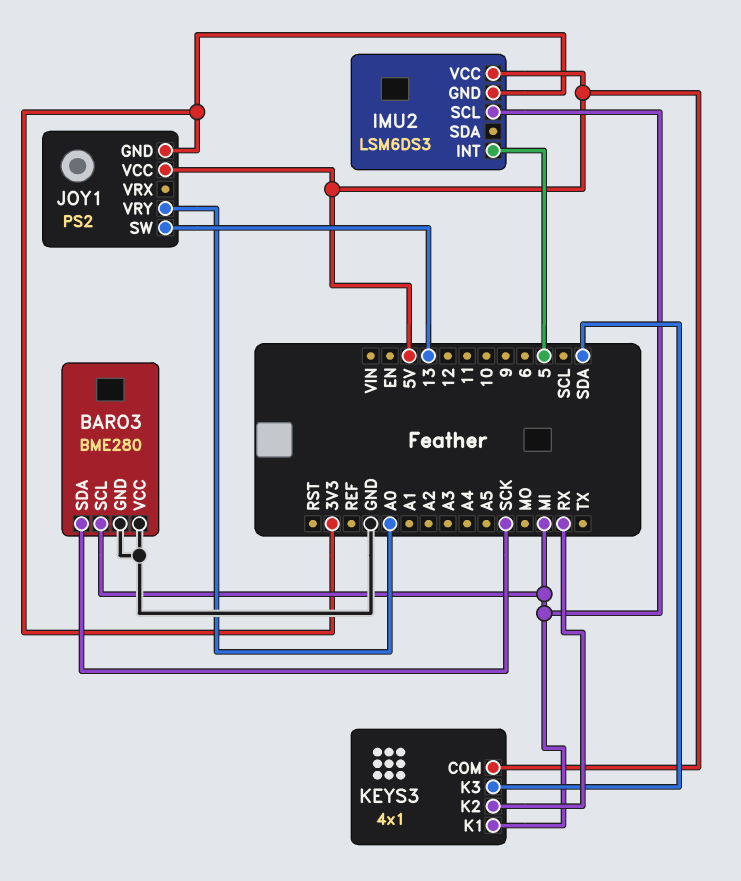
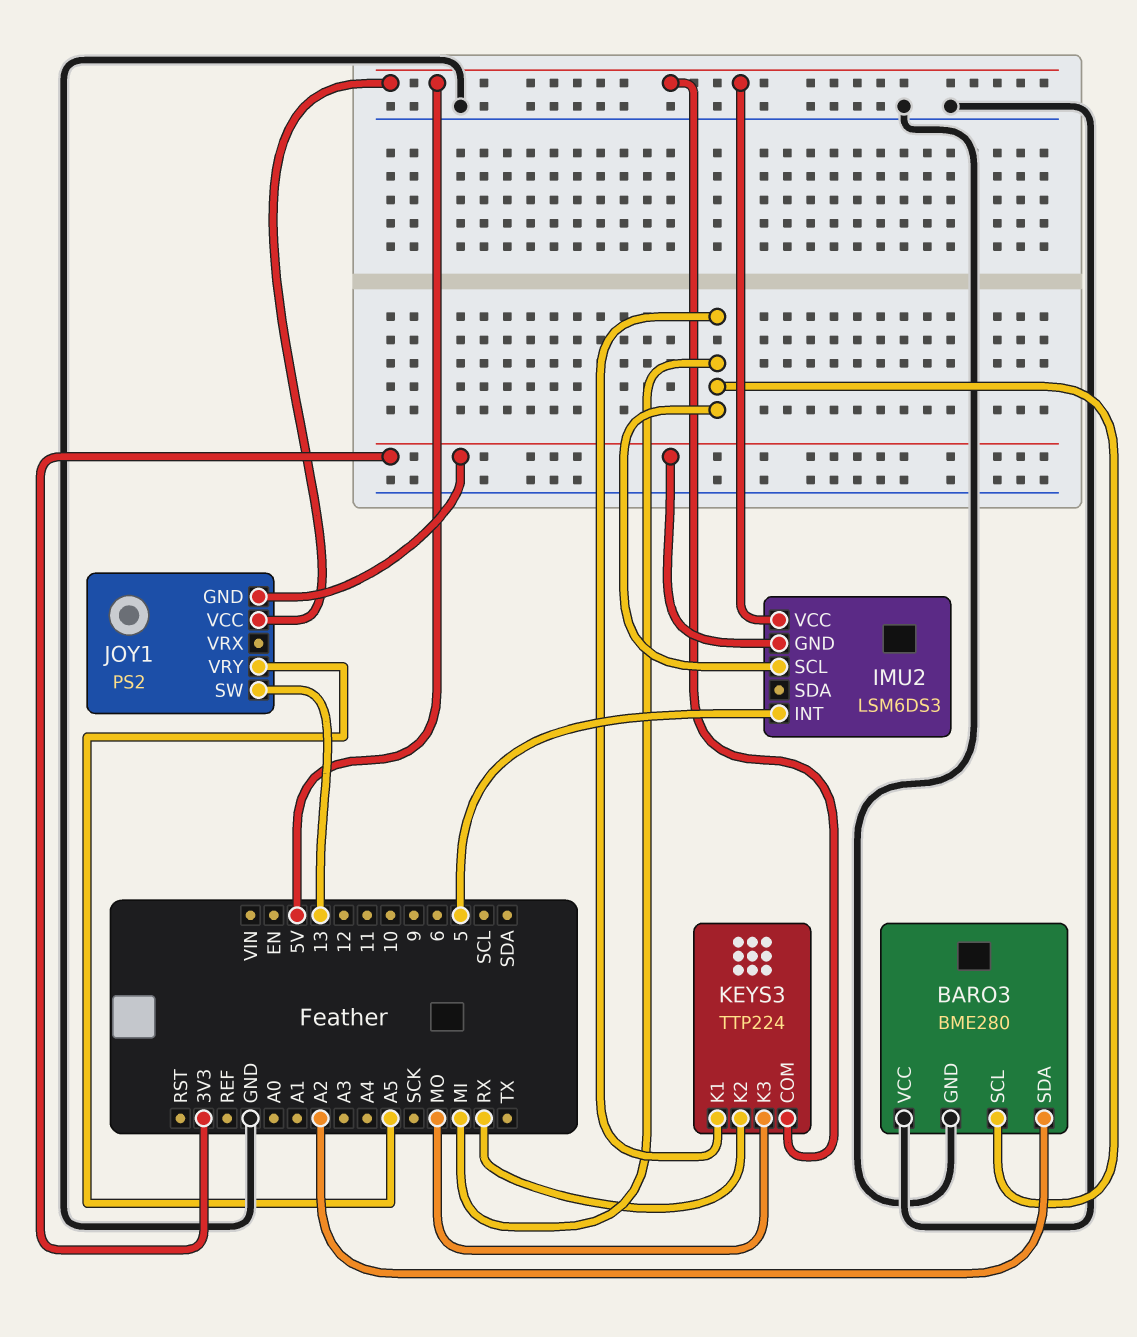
BARO3 pin SDA: SCK -> A2
JOY1 pin VRY: A0 -> A5
KEYS3: 4x1 -> TTP224
KEYS3 pin K3: SDA -> MO

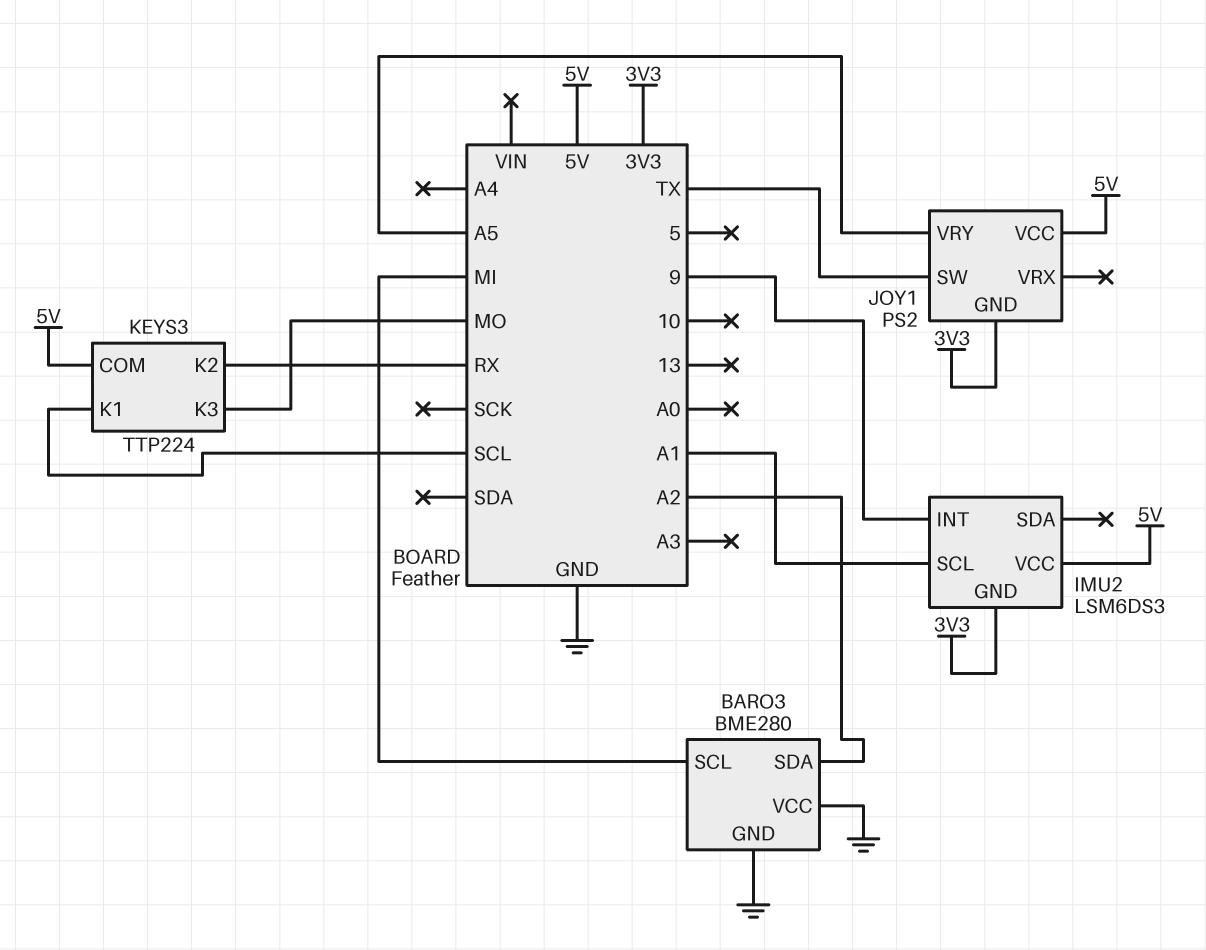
IMU2 pin INT: 5 -> 9
IMU2 pin SCL: MI -> A1
JOY1 pin SW: 13 -> TX
KEYS3 pin K1: MI -> SCL

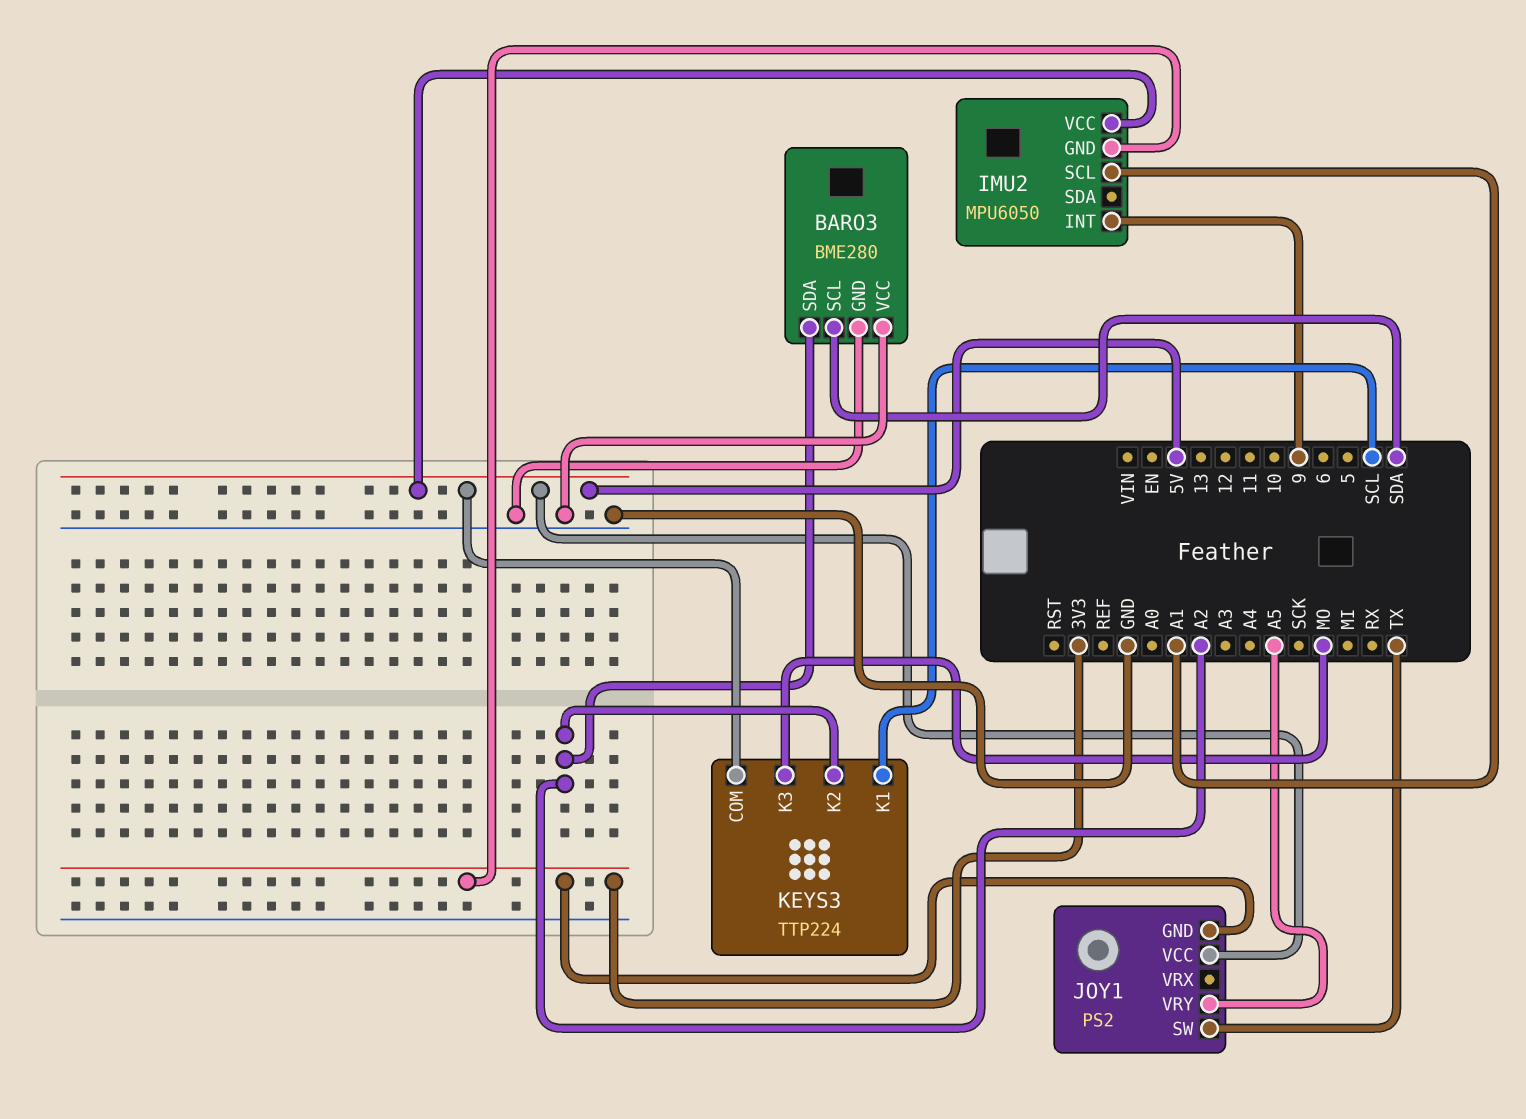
BARO3 pin SCL: MI -> SDA
IMU2: LSM6DS3 -> MPU6050
KEYS3 pin K2: RX -> A2

